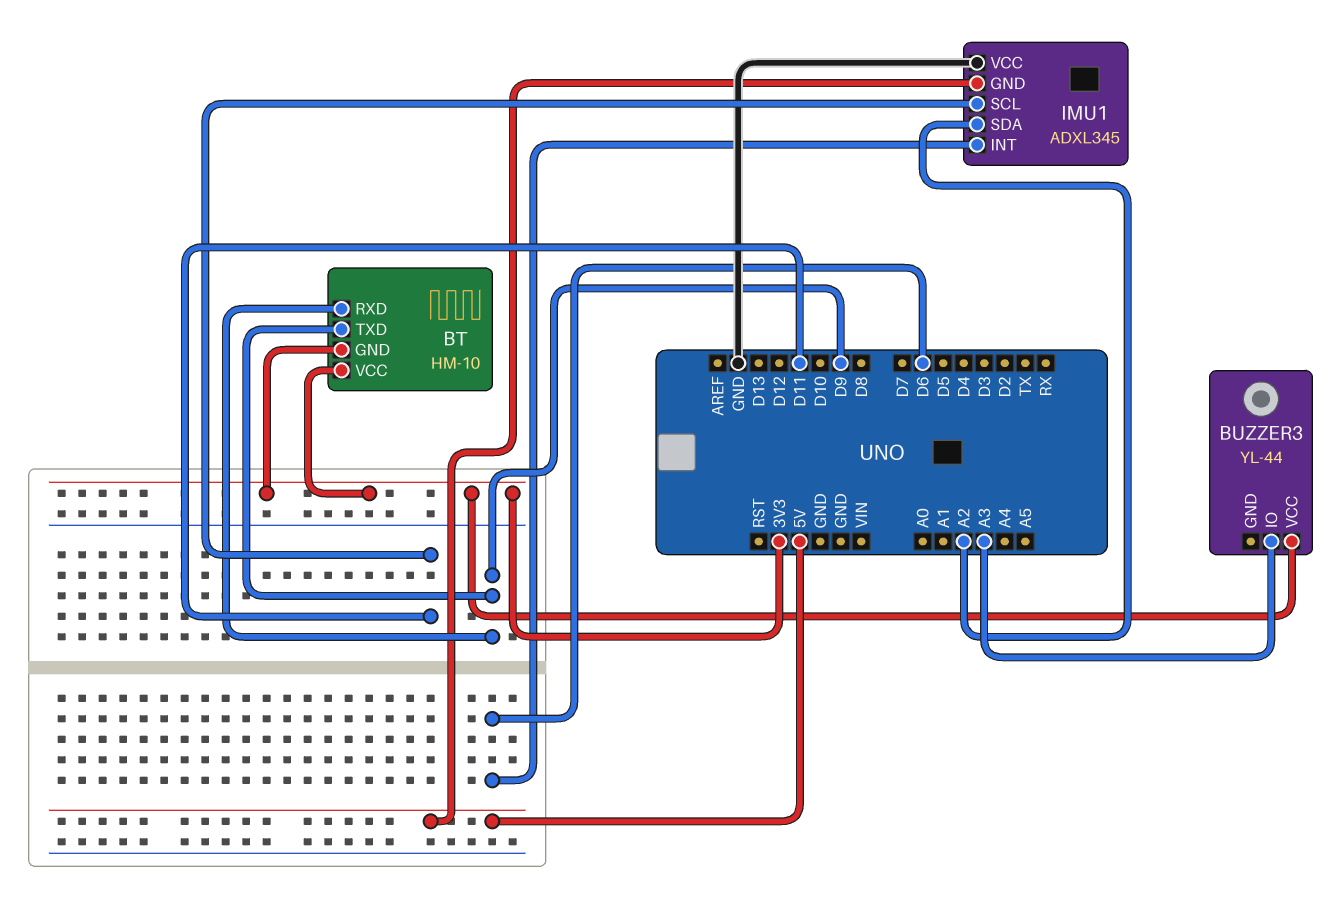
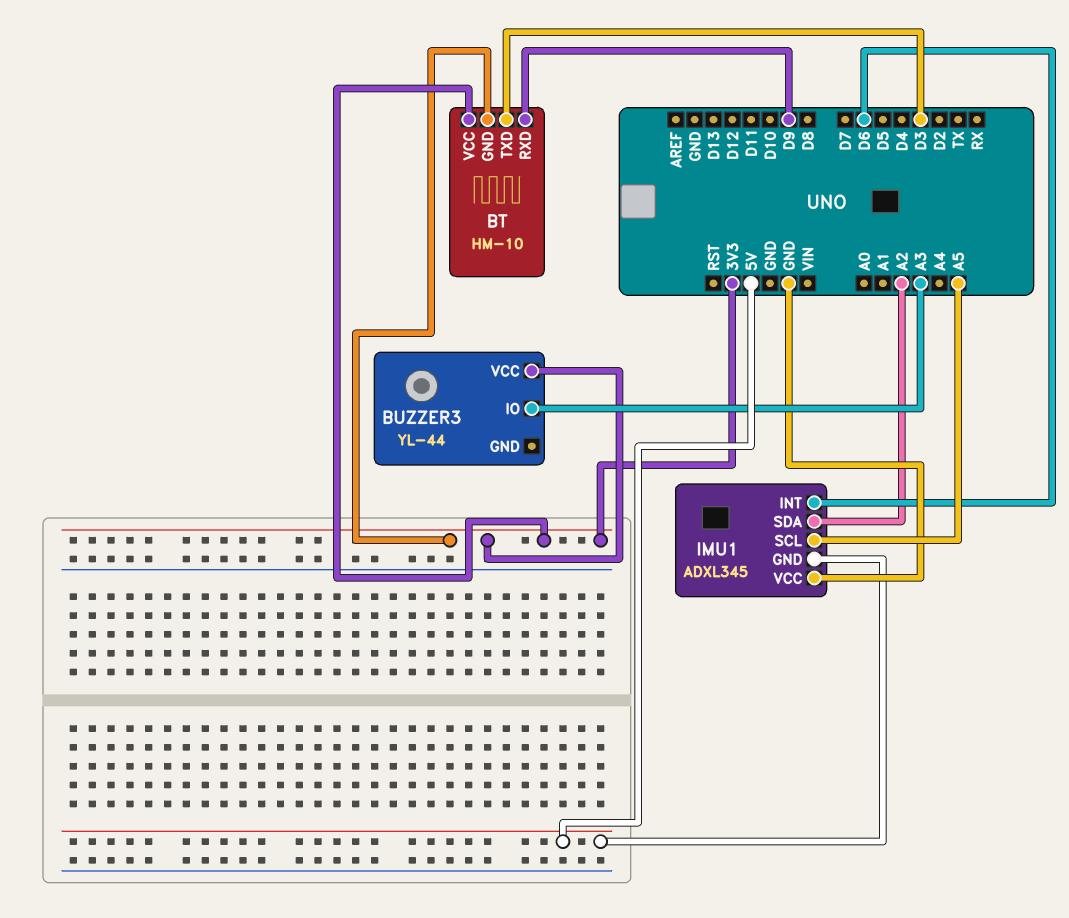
BT pin TXD: D9 -> D3
IMU1 pin SCL: D11 -> A5

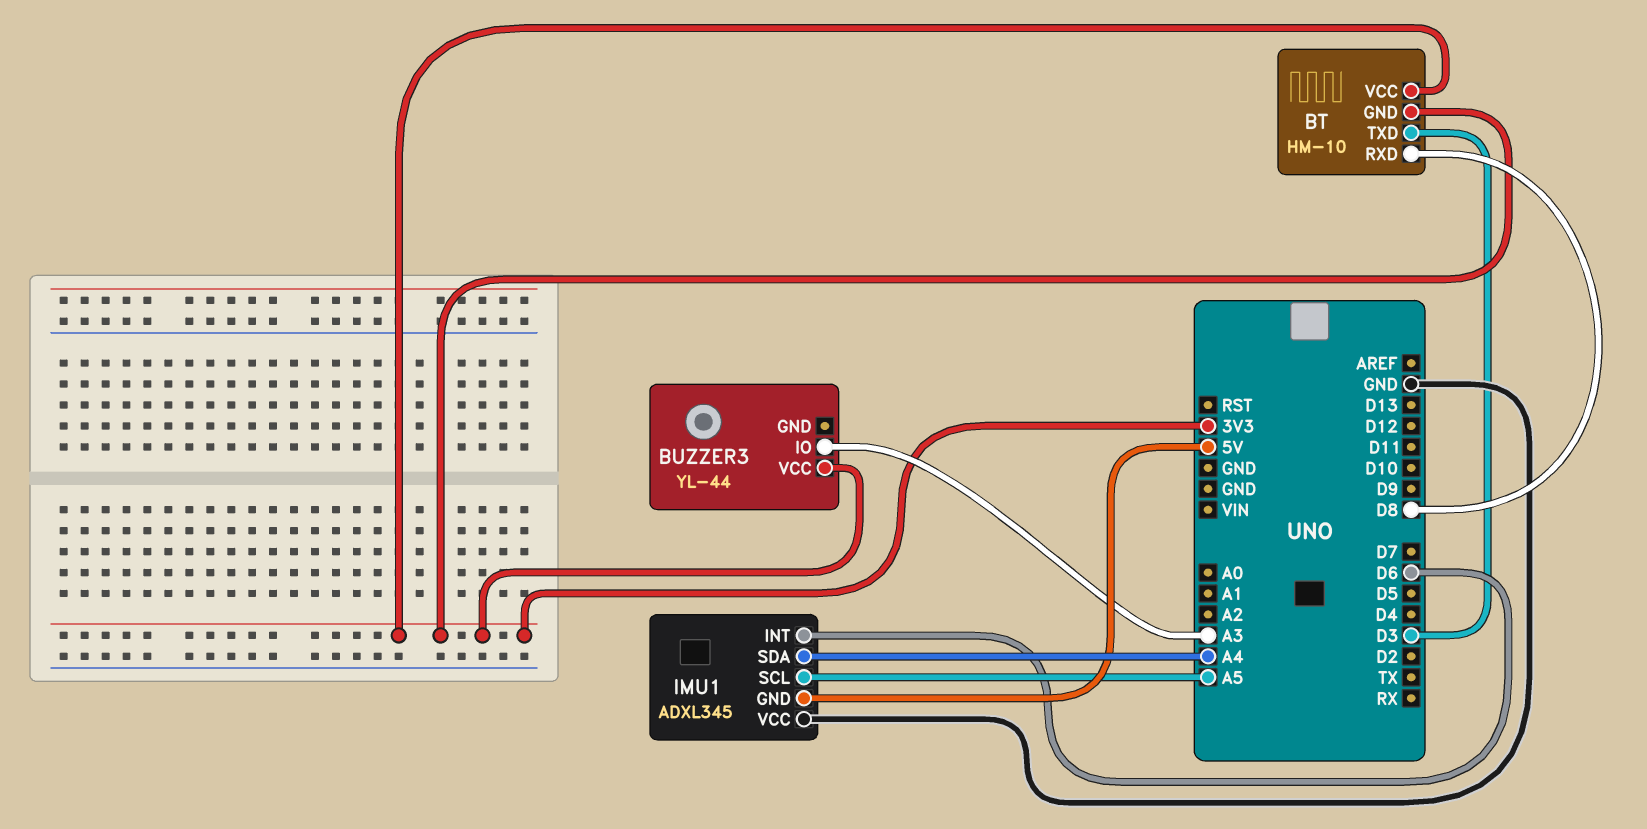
BT pin RXD: D9 -> D8
IMU1 pin SDA: A2 -> A4

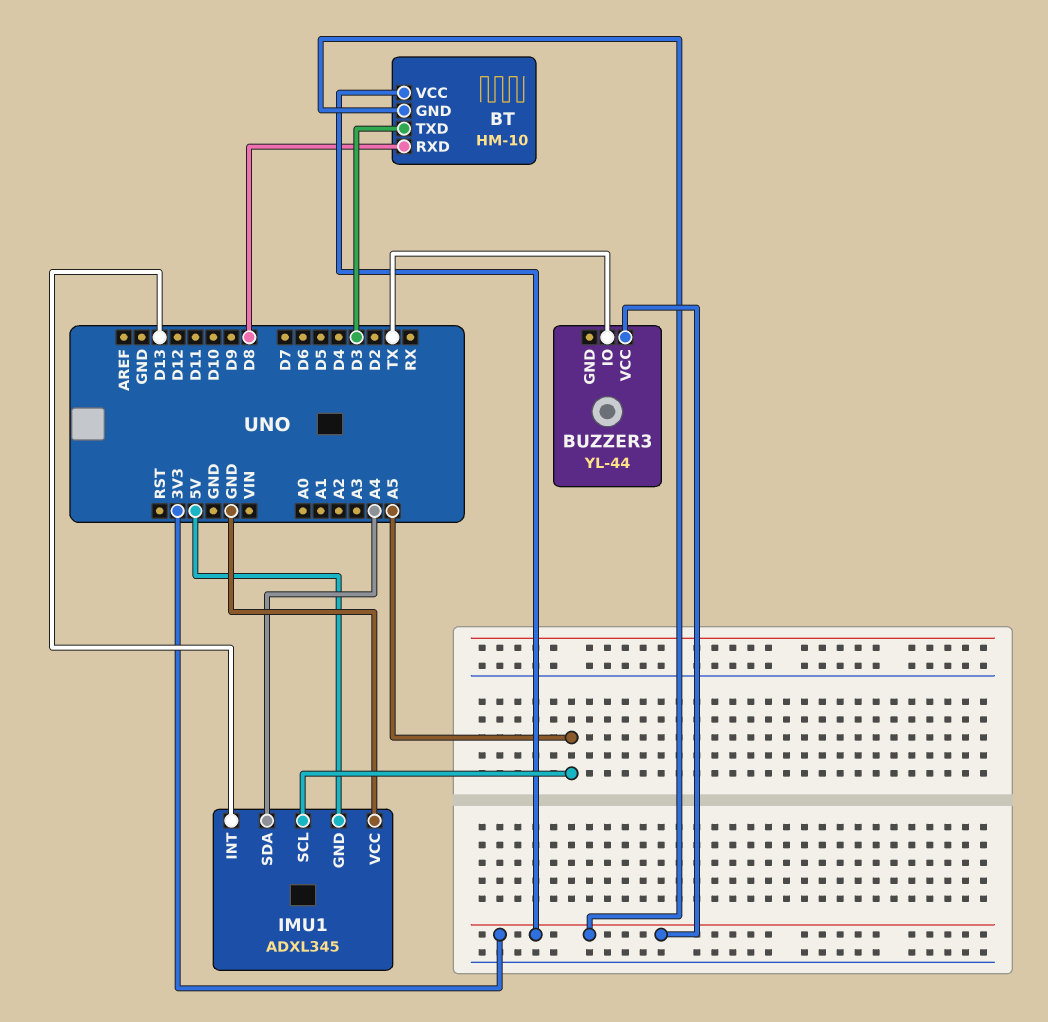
BUZZER3 pin IO: A3 -> TX
IMU1 pin INT: D6 -> D13

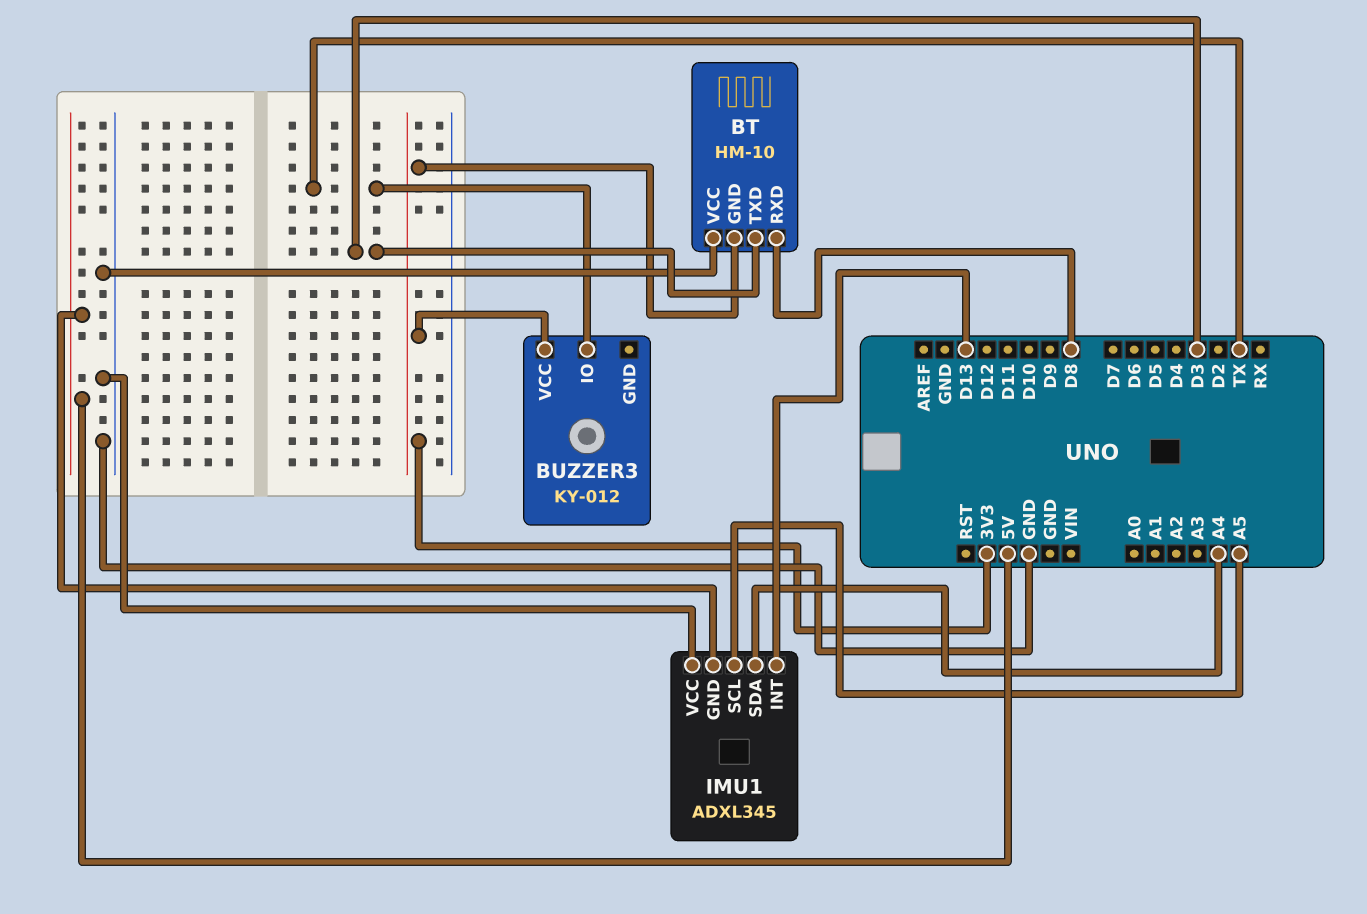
BT pin VCC: 3V3 -> GND
BUZZER3: YL-44 -> KY-012

